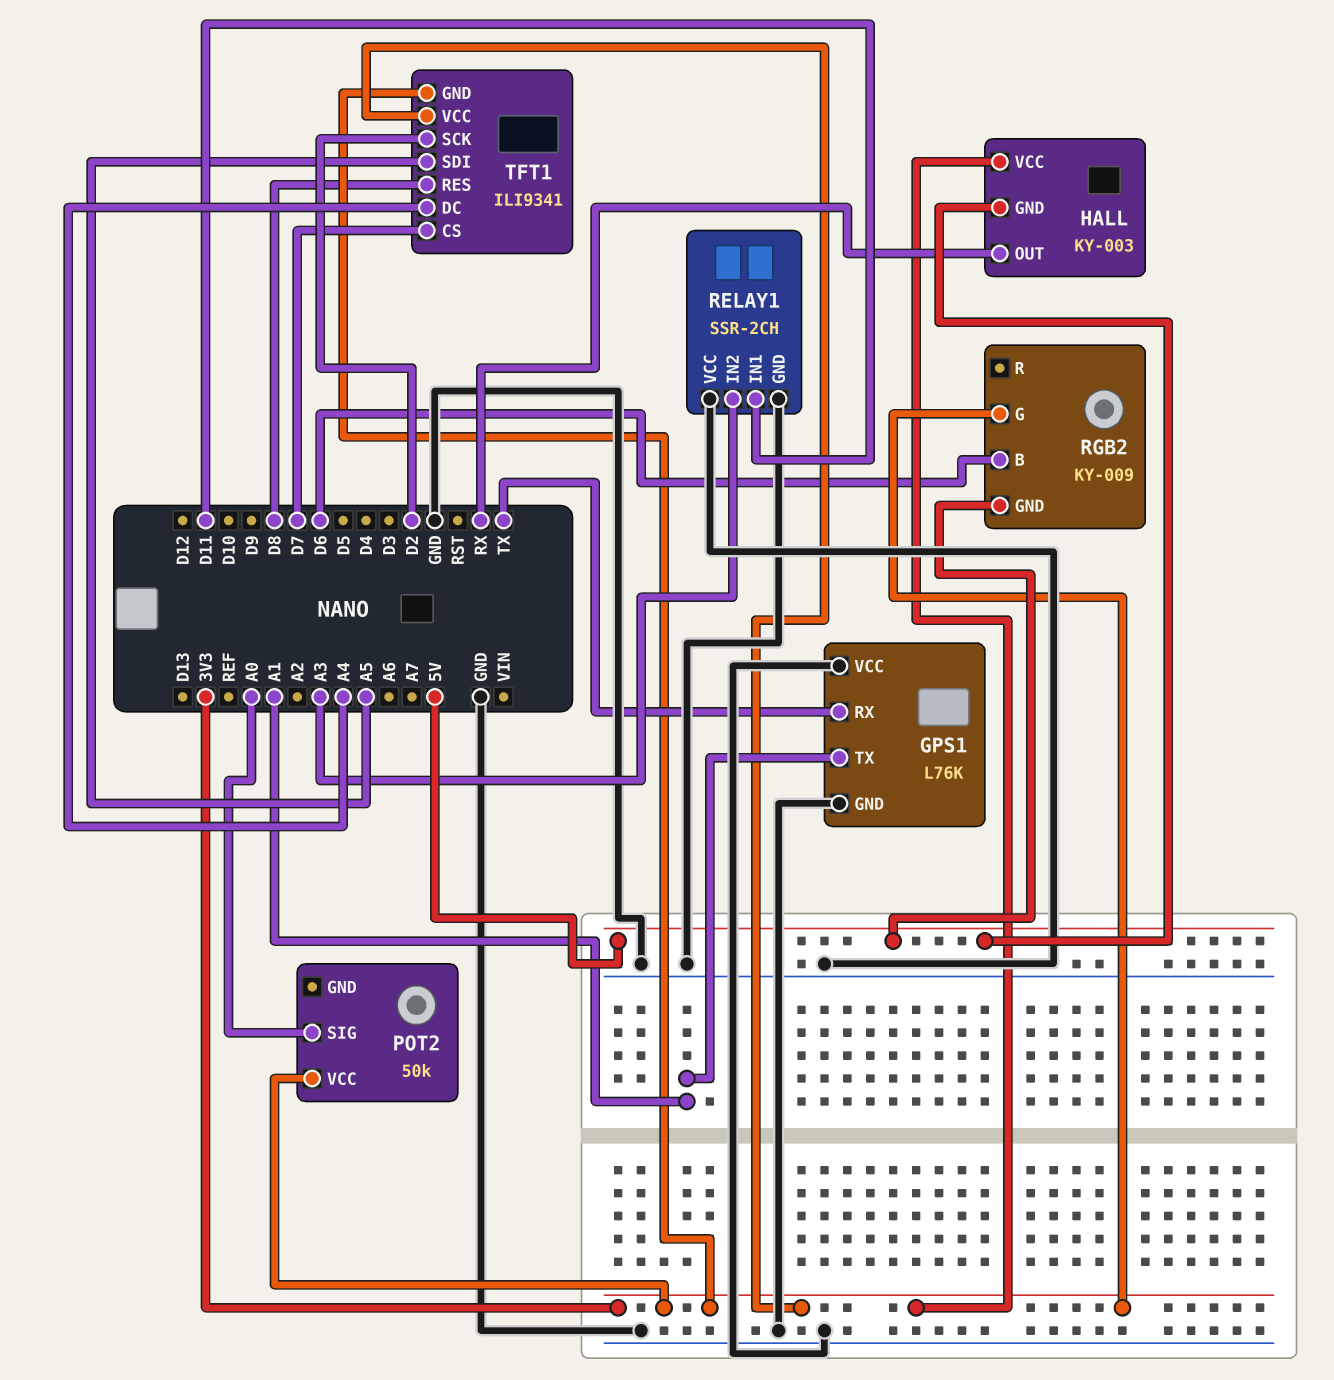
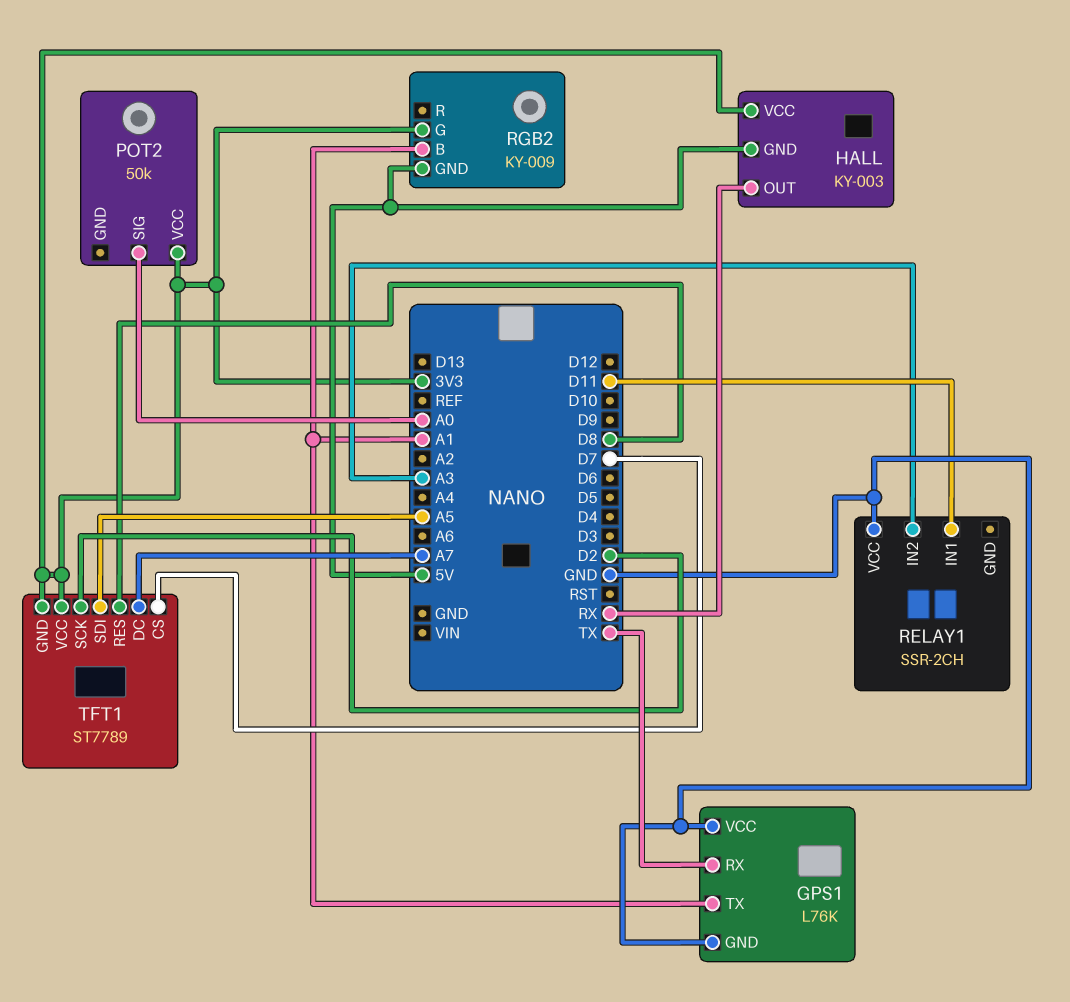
RELAY1 pin GND: GND -> none
RGB2 pin B: D6 -> A1
TFT1: ILI9341 -> ST7789
TFT1 pin DC: A4 -> A7

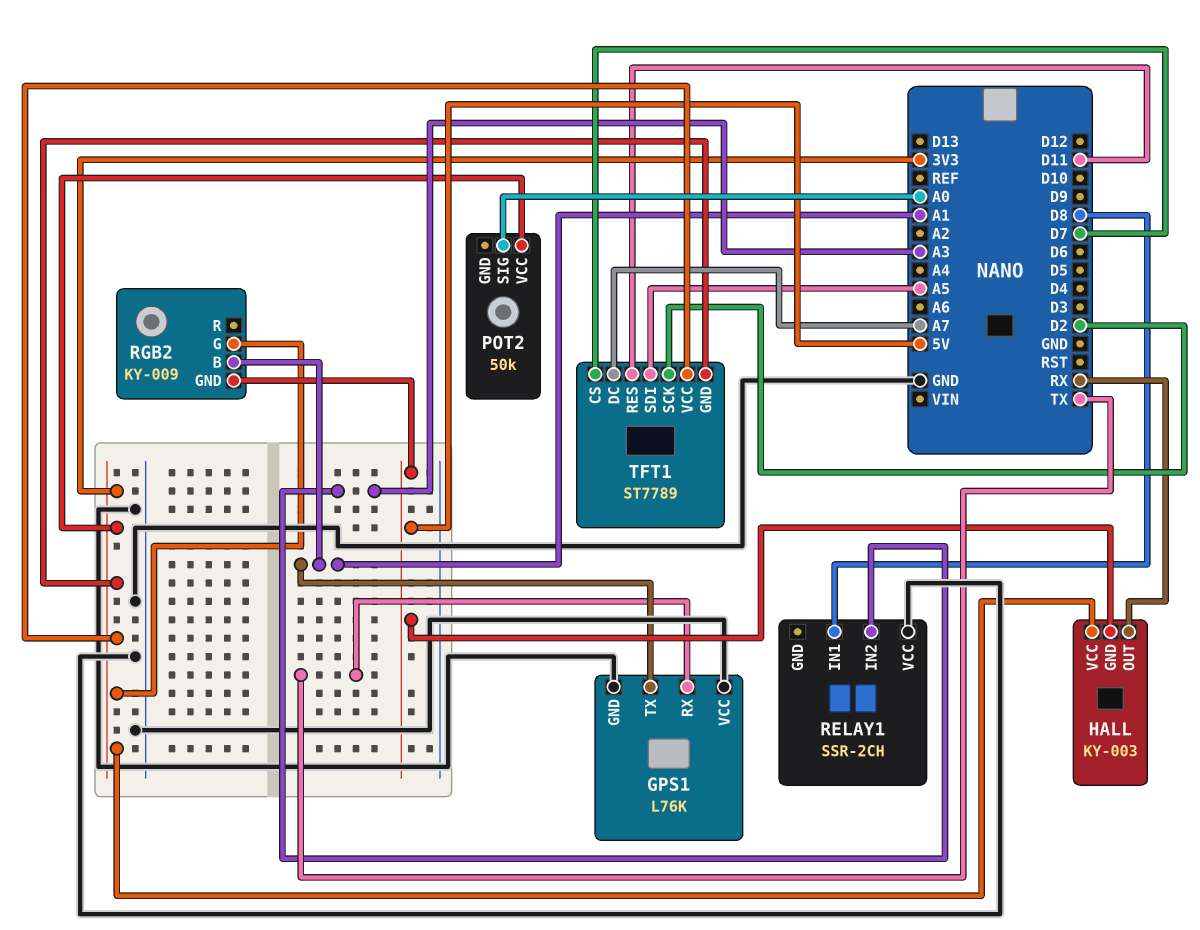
RELAY1 pin IN1: D11 -> D8
TFT1 pin RES: D8 -> D11

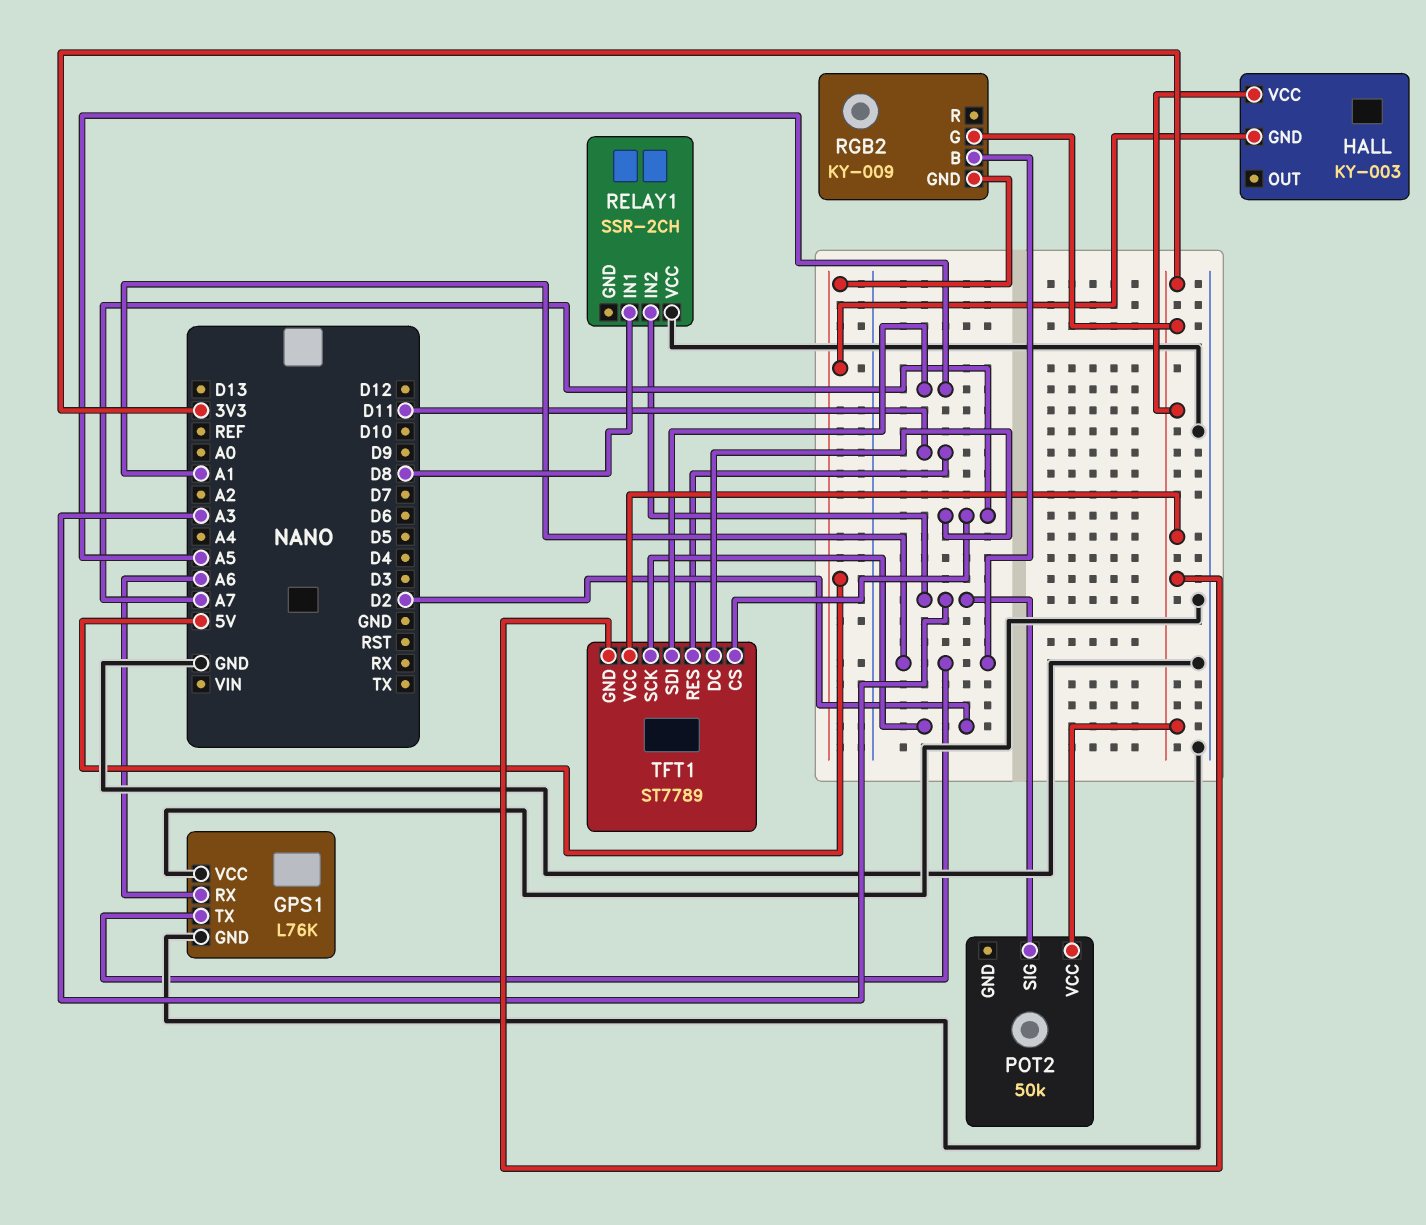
GPS1 pin RX: TX -> A6
HALL pin OUT: RX -> none
POT2 pin SIG: A0 -> A3
TFT1 pin CS: D7 -> A7

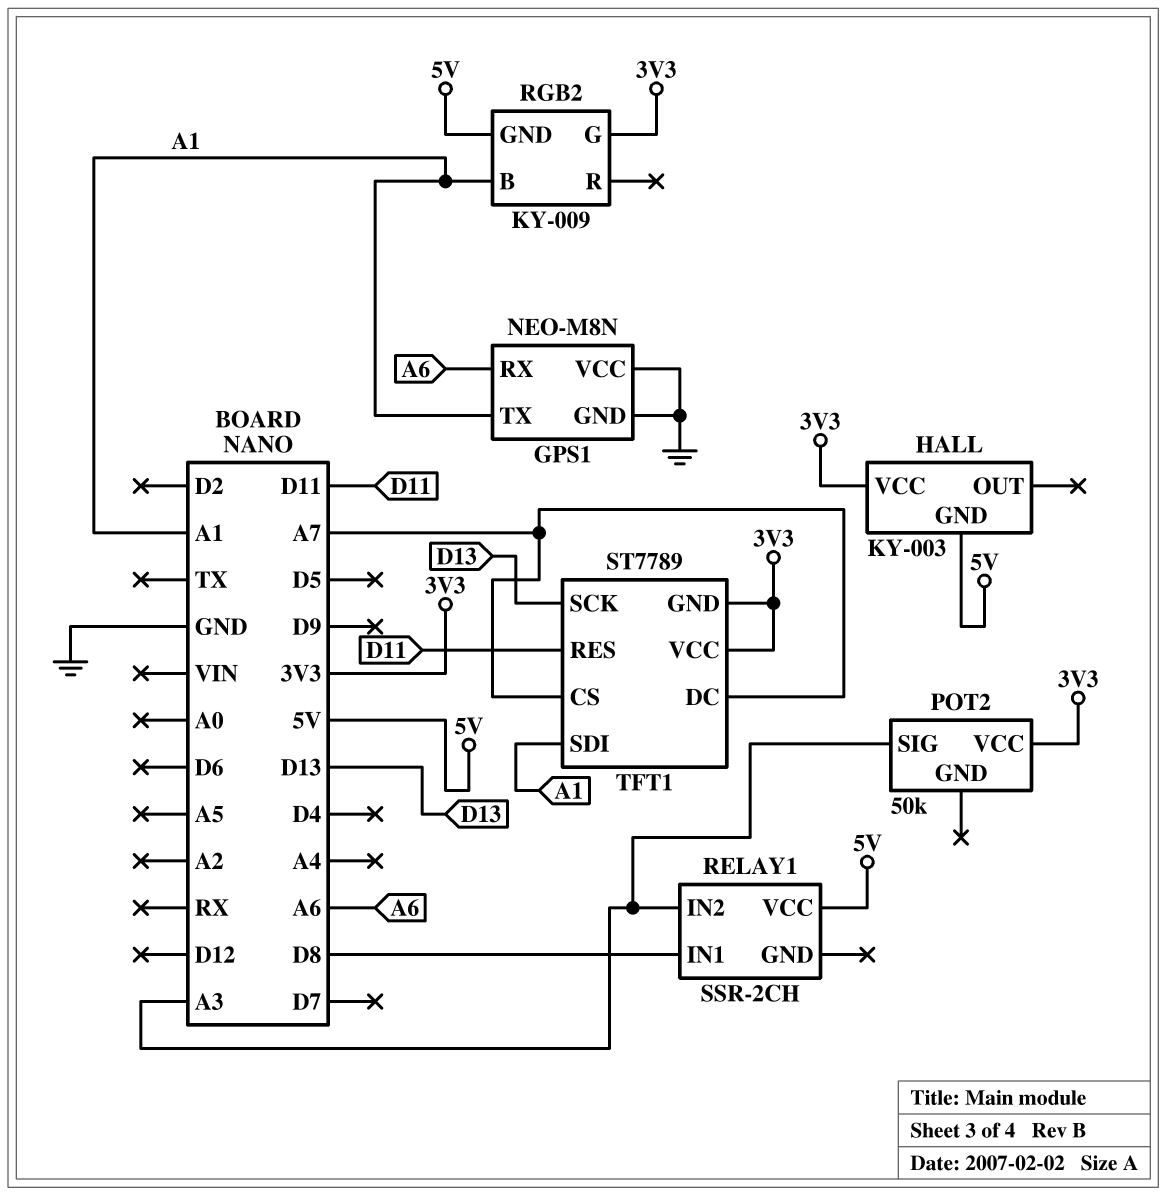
GPS1: L76K -> NEO-M8N
RELAY1 pin VCC: GND -> 5V
TFT1 pin SCK: D2 -> D13
TFT1 pin SDI: A5 -> A1

